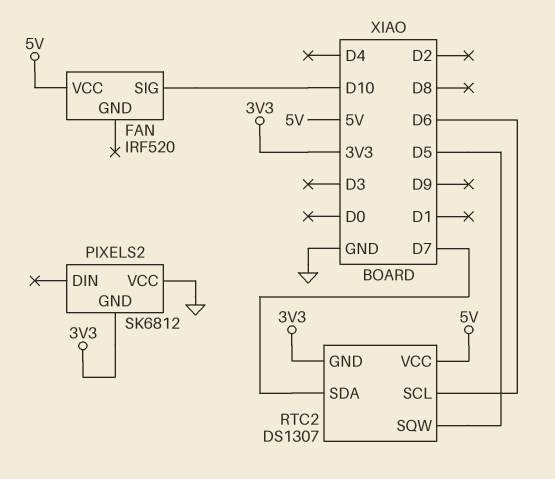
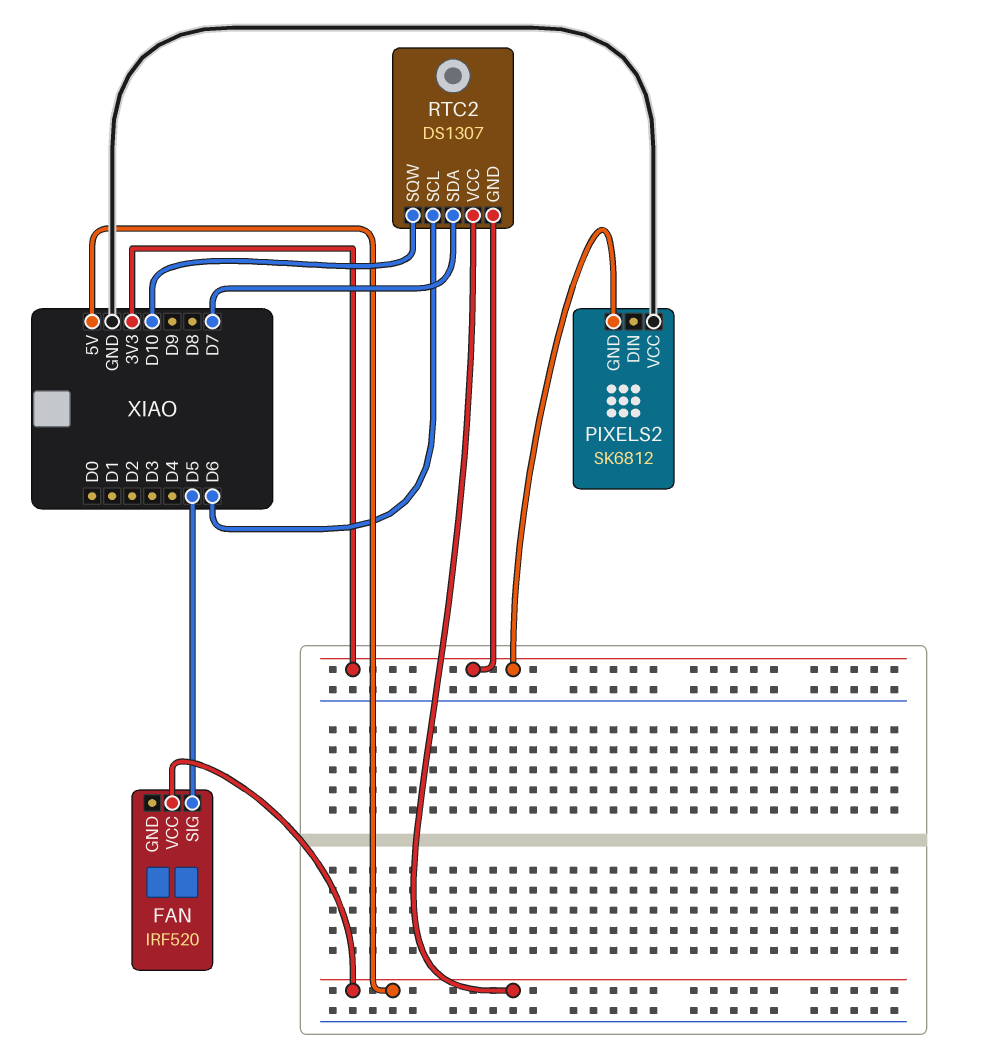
FAN pin SIG: D10 -> D5
RTC2 pin SQW: D5 -> D10

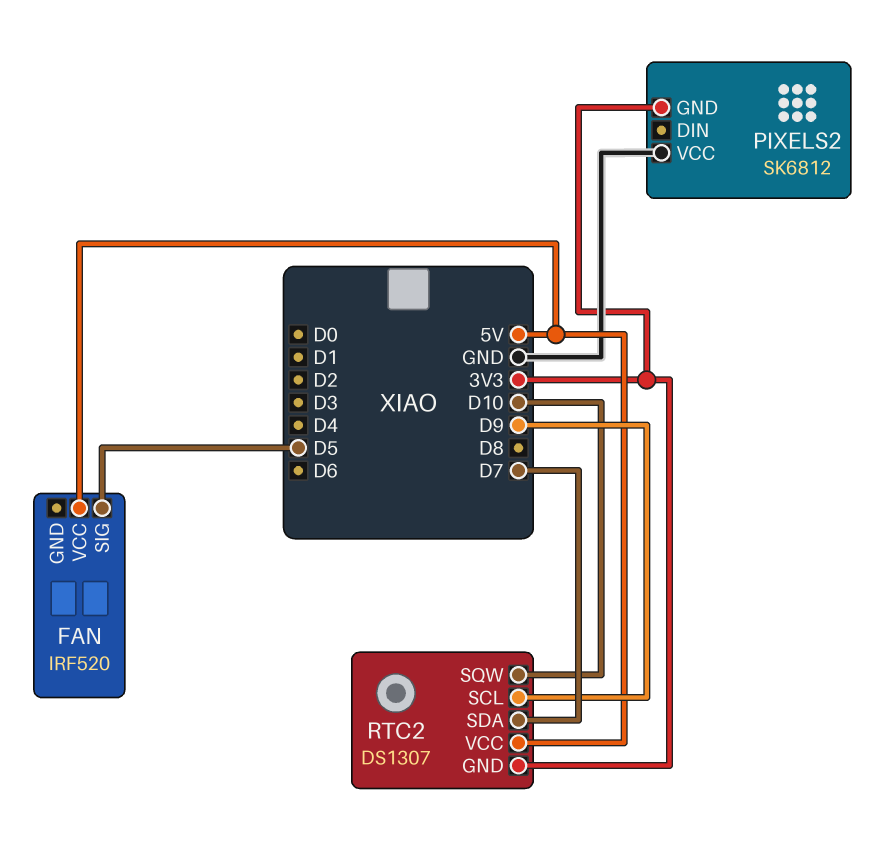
RTC2 pin SCL: D6 -> D9

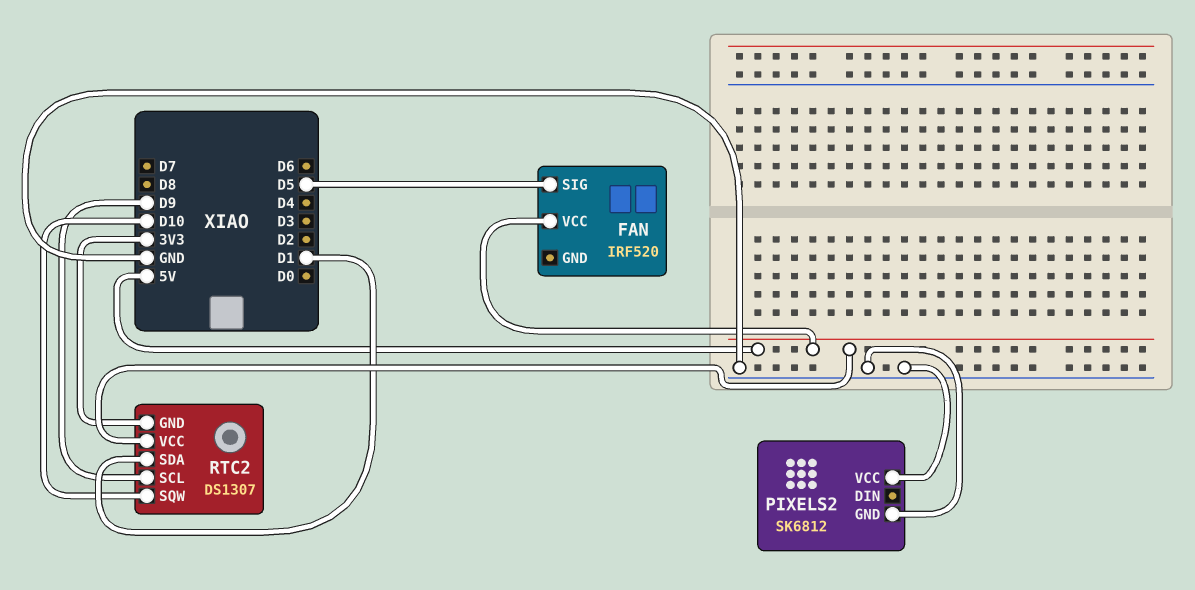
PIXELS2 pin GND: 3V3 -> GND
RTC2 pin SDA: D7 -> D1

